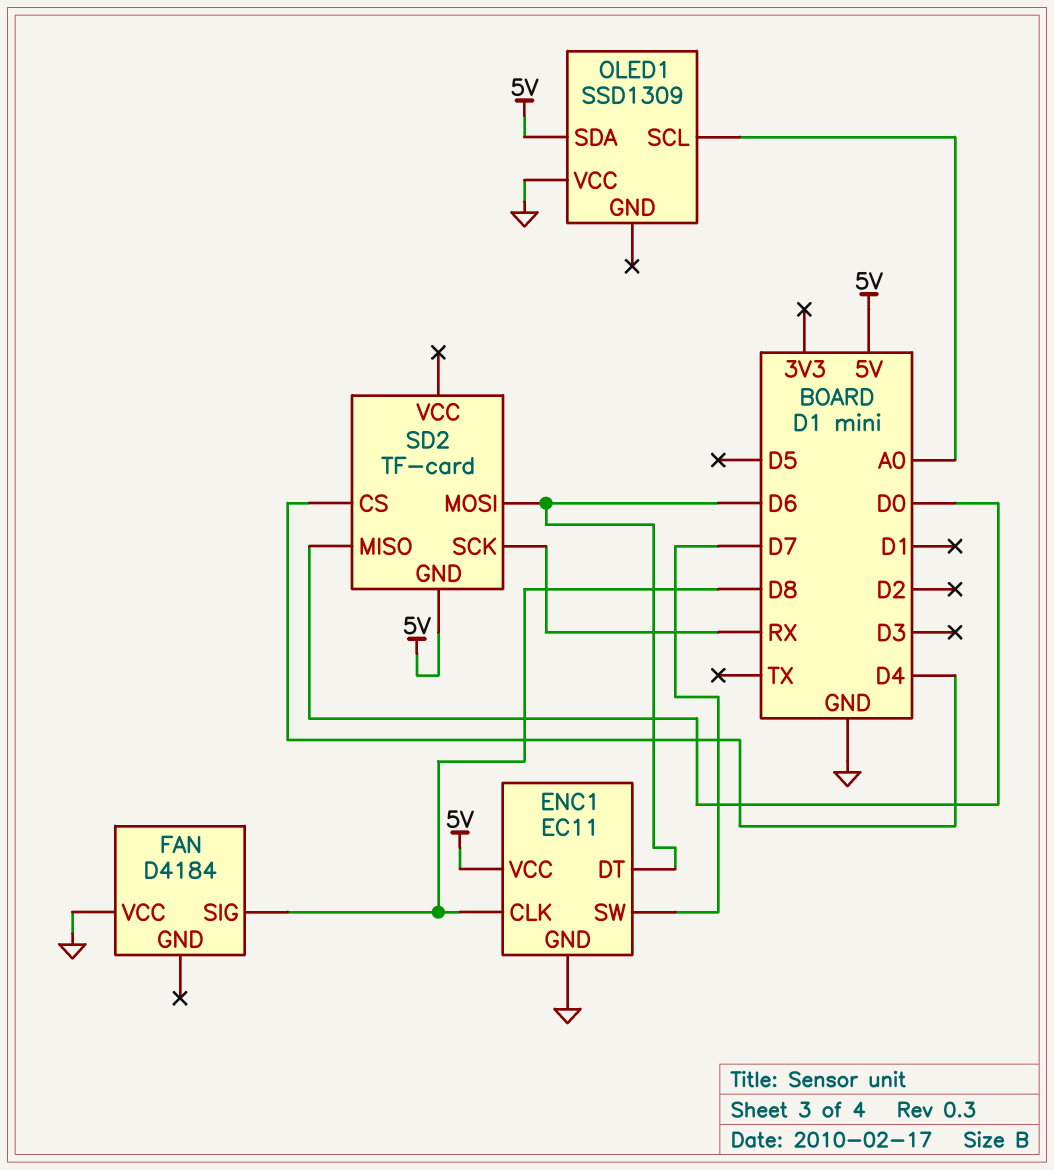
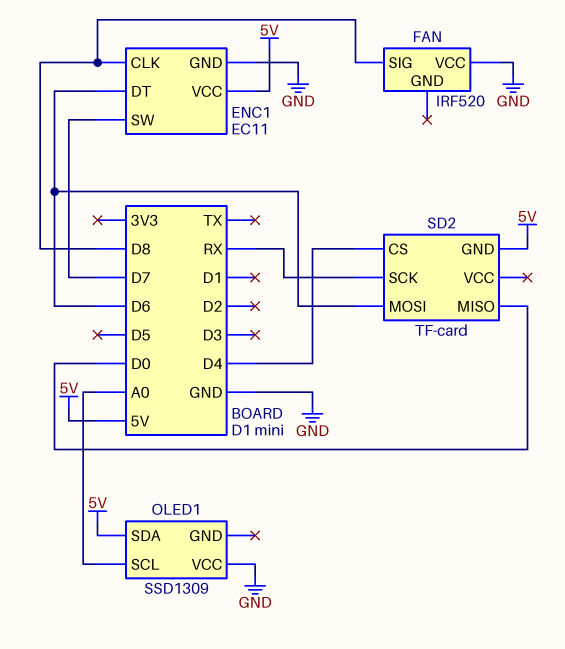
FAN: D4184 -> IRF520

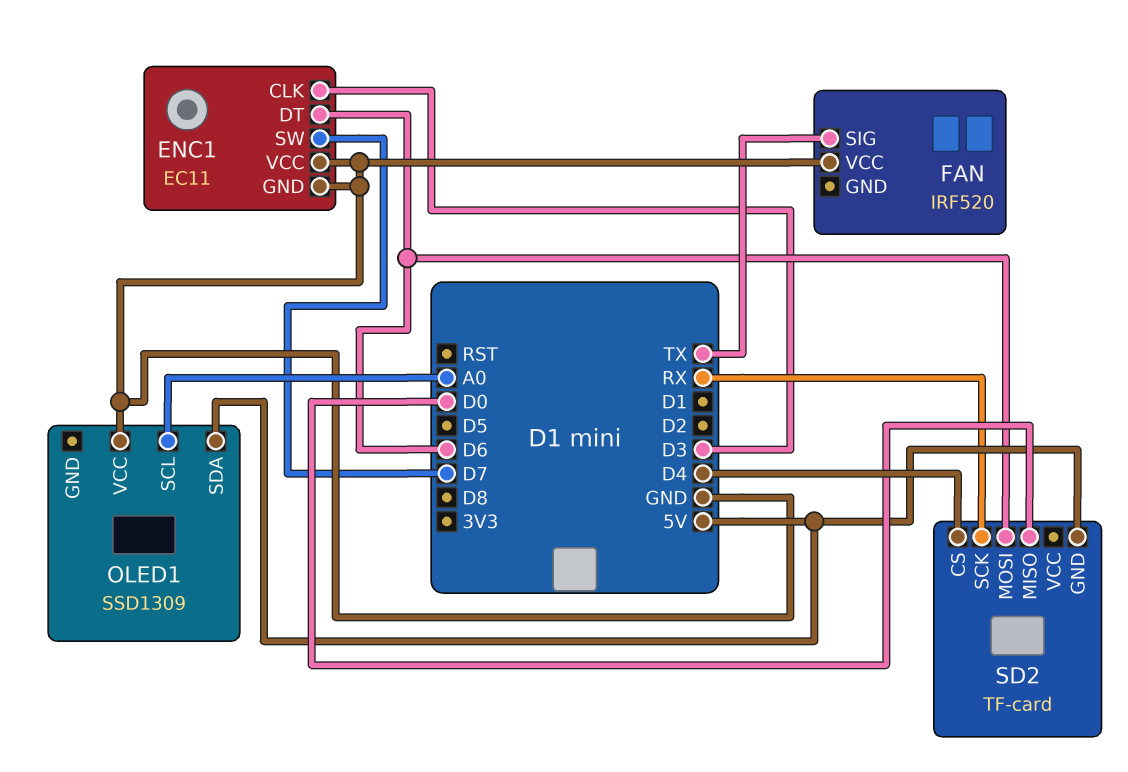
ENC1 pin CLK: D8 -> D3
ENC1 pin VCC: 5V -> GND
FAN pin SIG: D8 -> TX

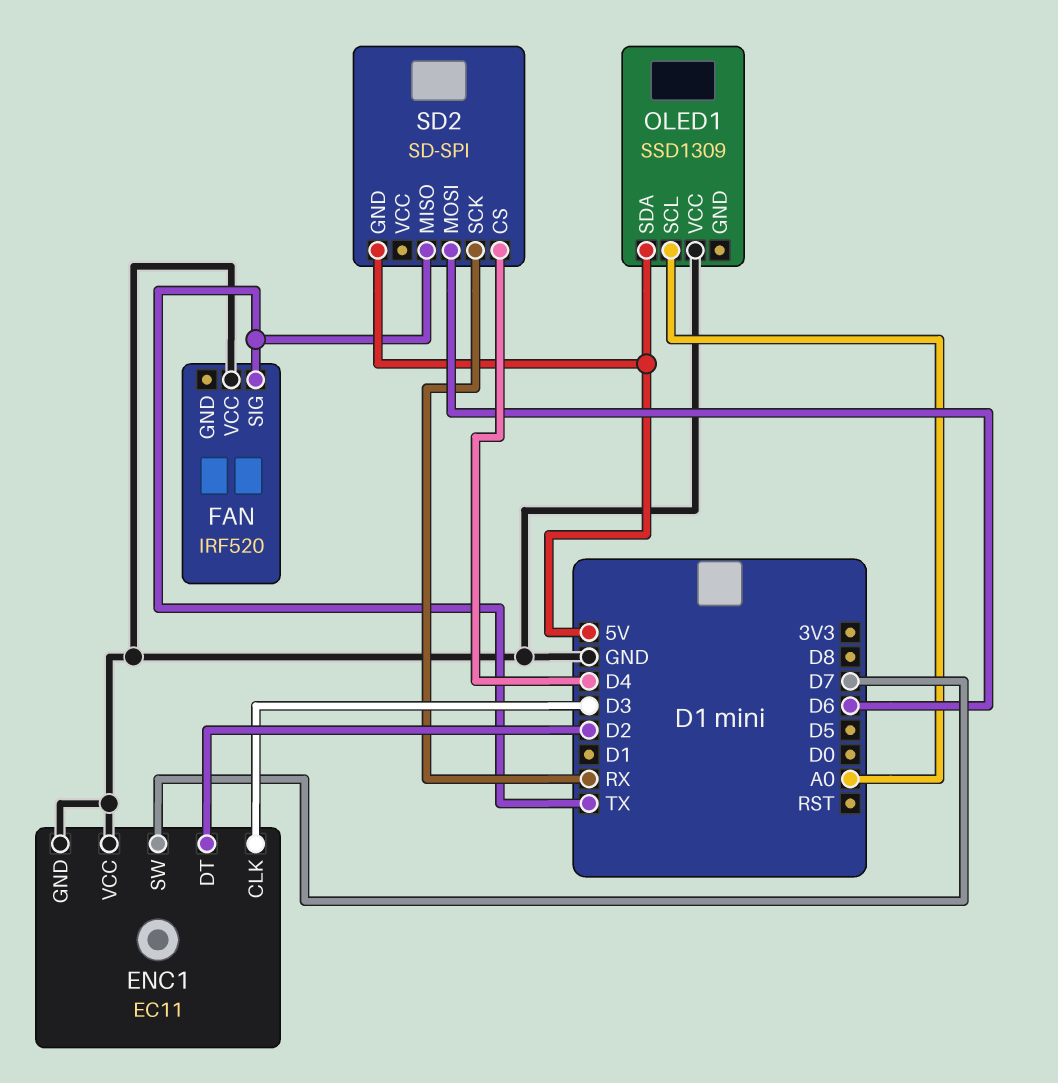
ENC1 pin DT: D6 -> D2
SD2: TF-card -> SD-SPI
SD2 pin MISO: D0 -> TX

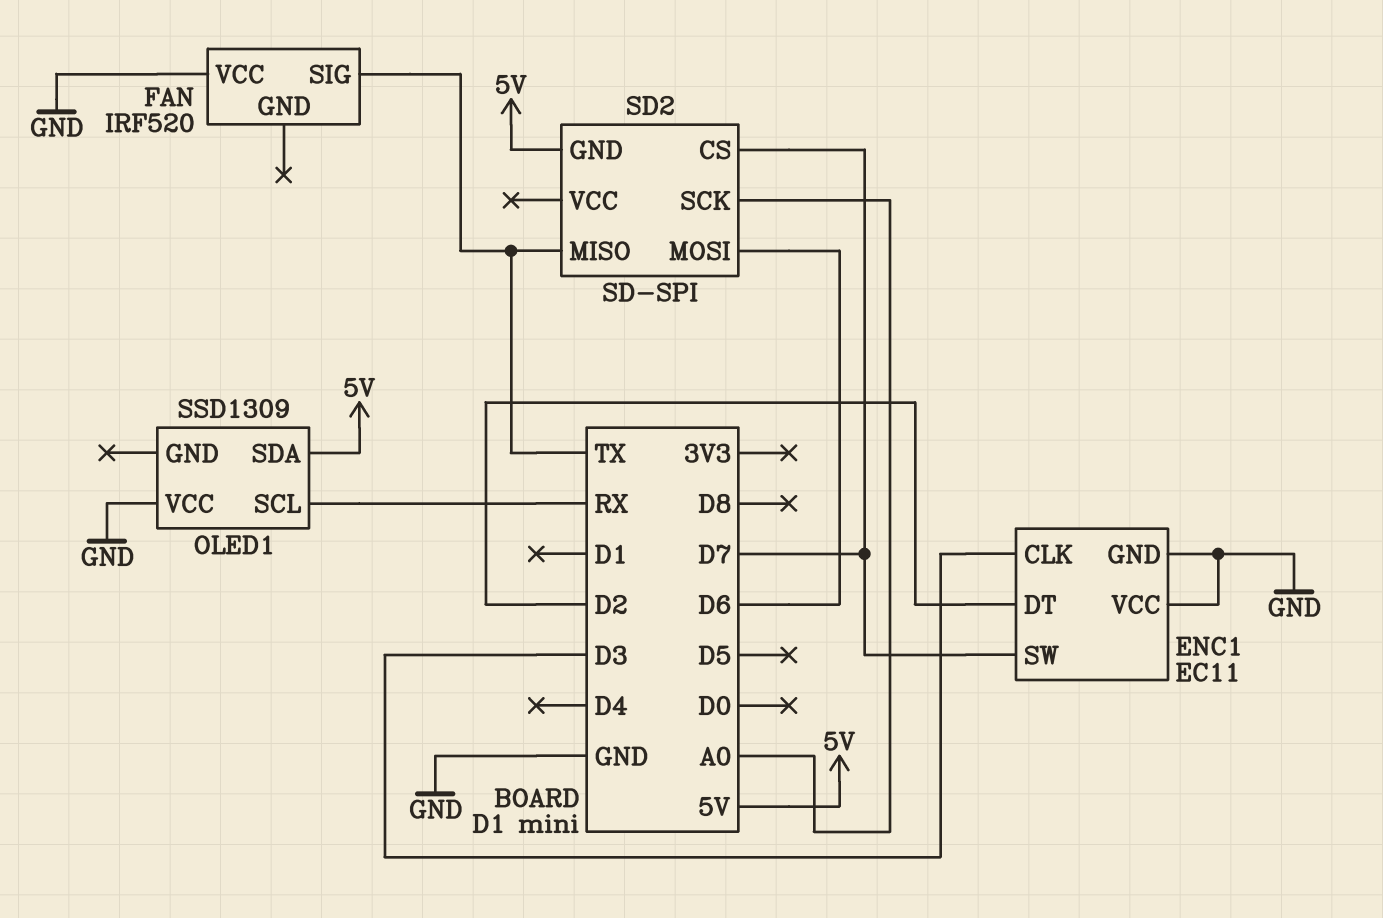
OLED1 pin SCL: A0 -> RX
SD2 pin CS: D4 -> D7
SD2 pin SCK: RX -> A0

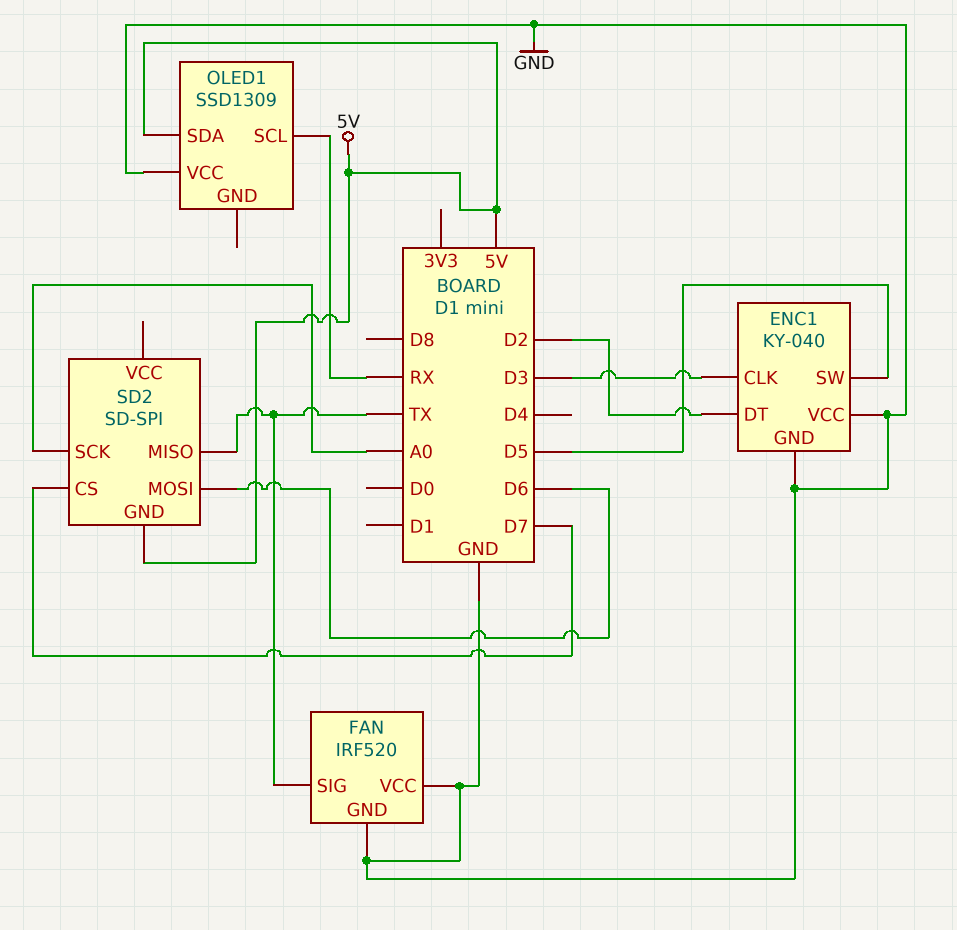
ENC1: EC11 -> KY-040
ENC1 pin SW: D7 -> D5
FAN pin GND: none -> GND

